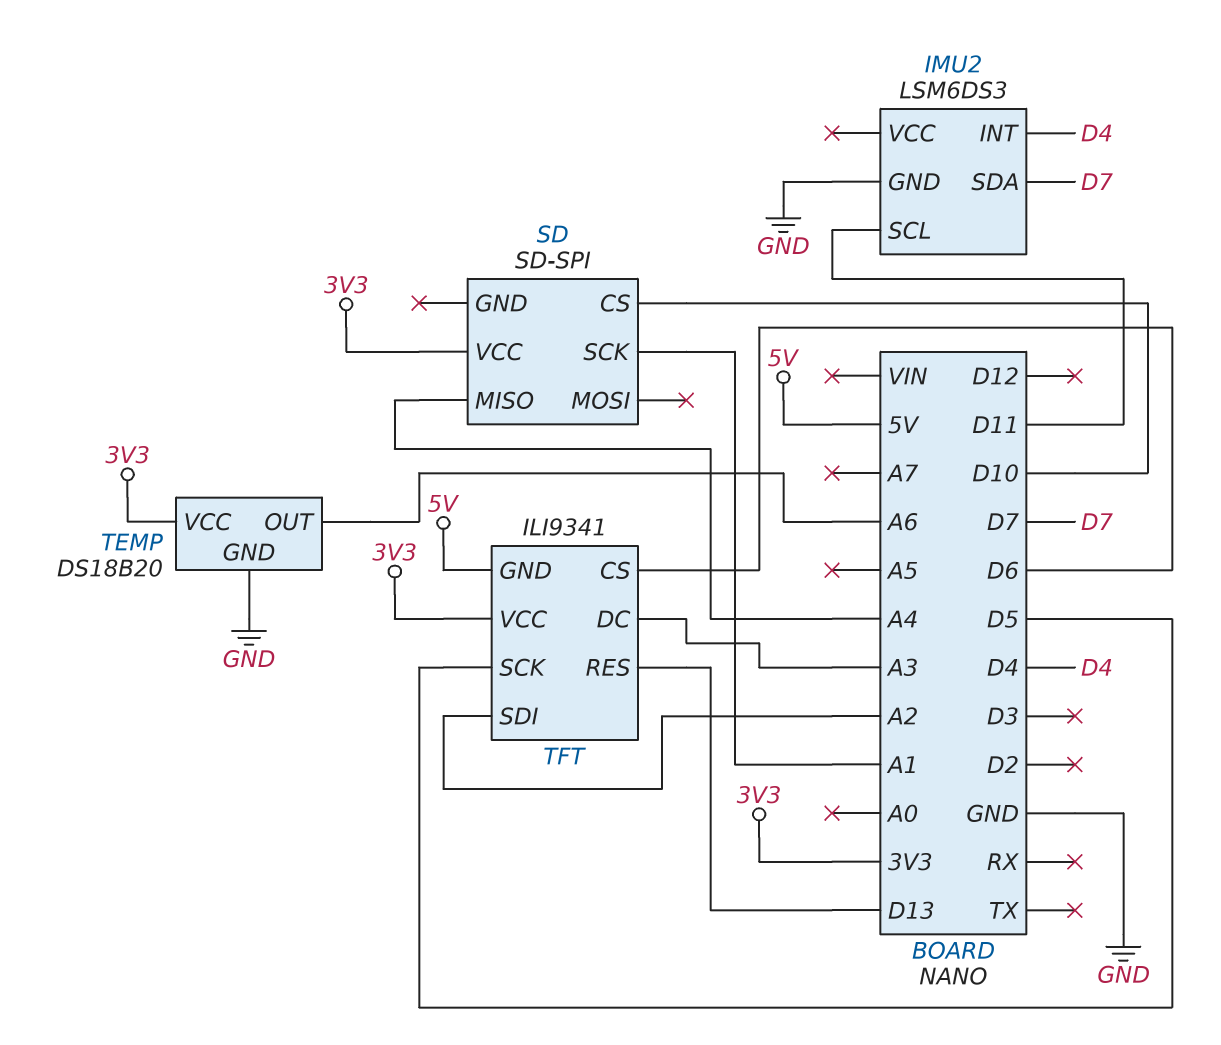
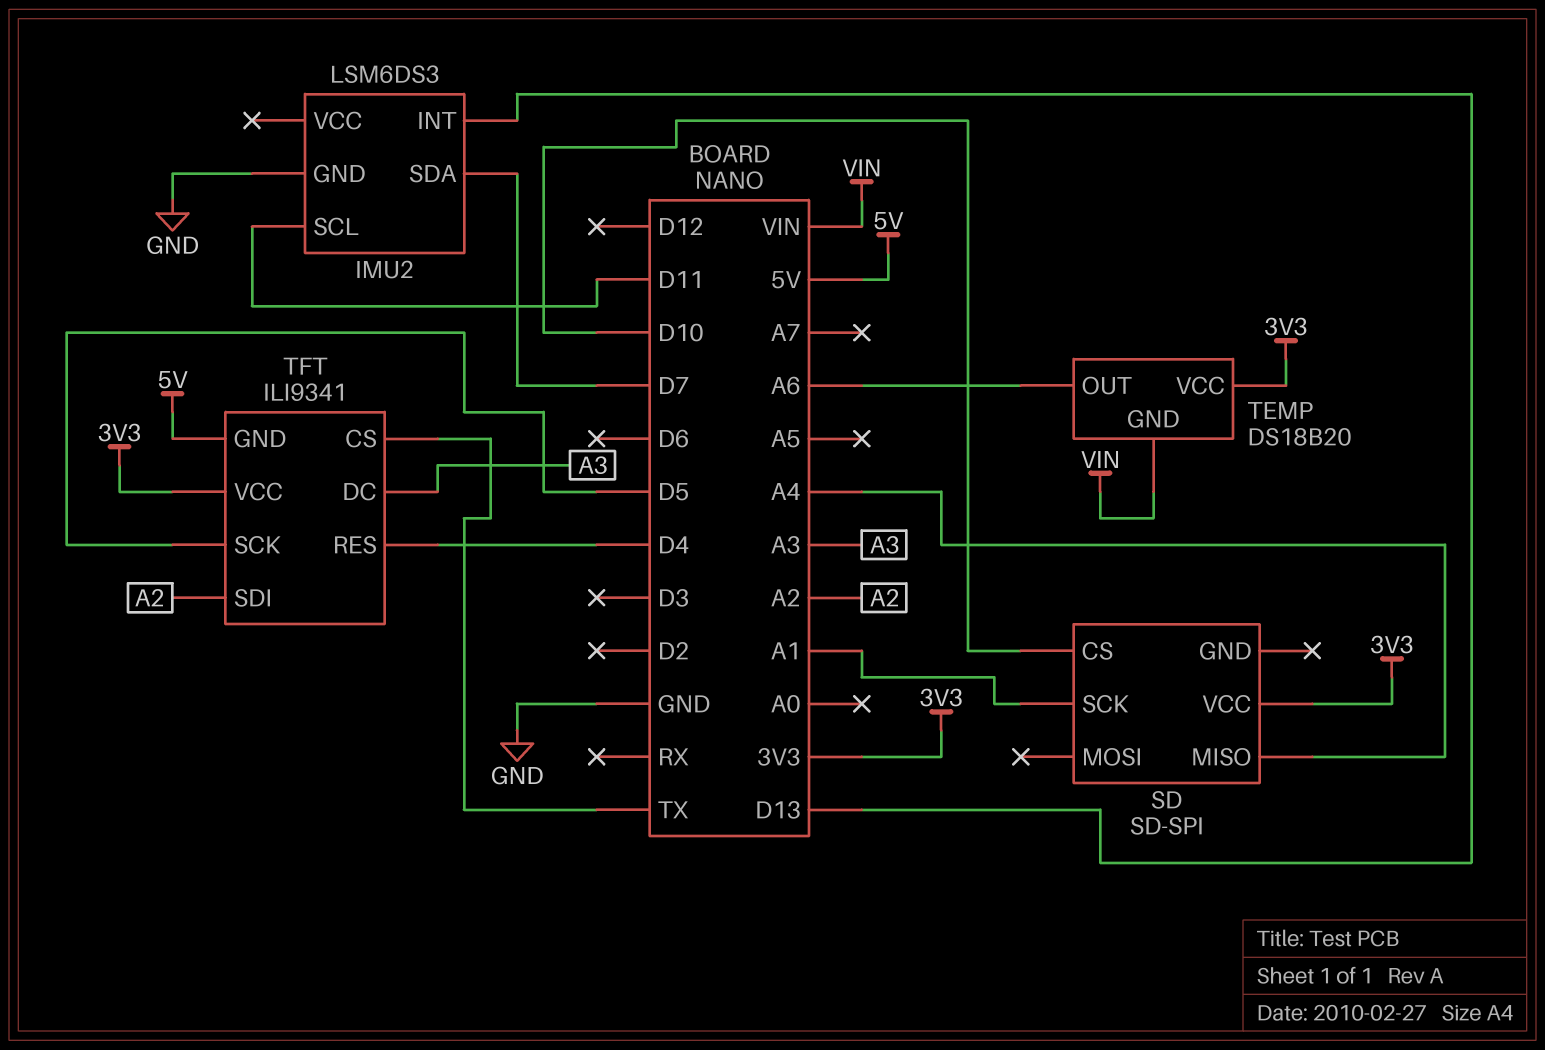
IMU2 pin INT: D4 -> D13
TEMP pin GND: GND -> VIN
TFT pin CS: D6 -> TX
TFT pin RES: D13 -> D4

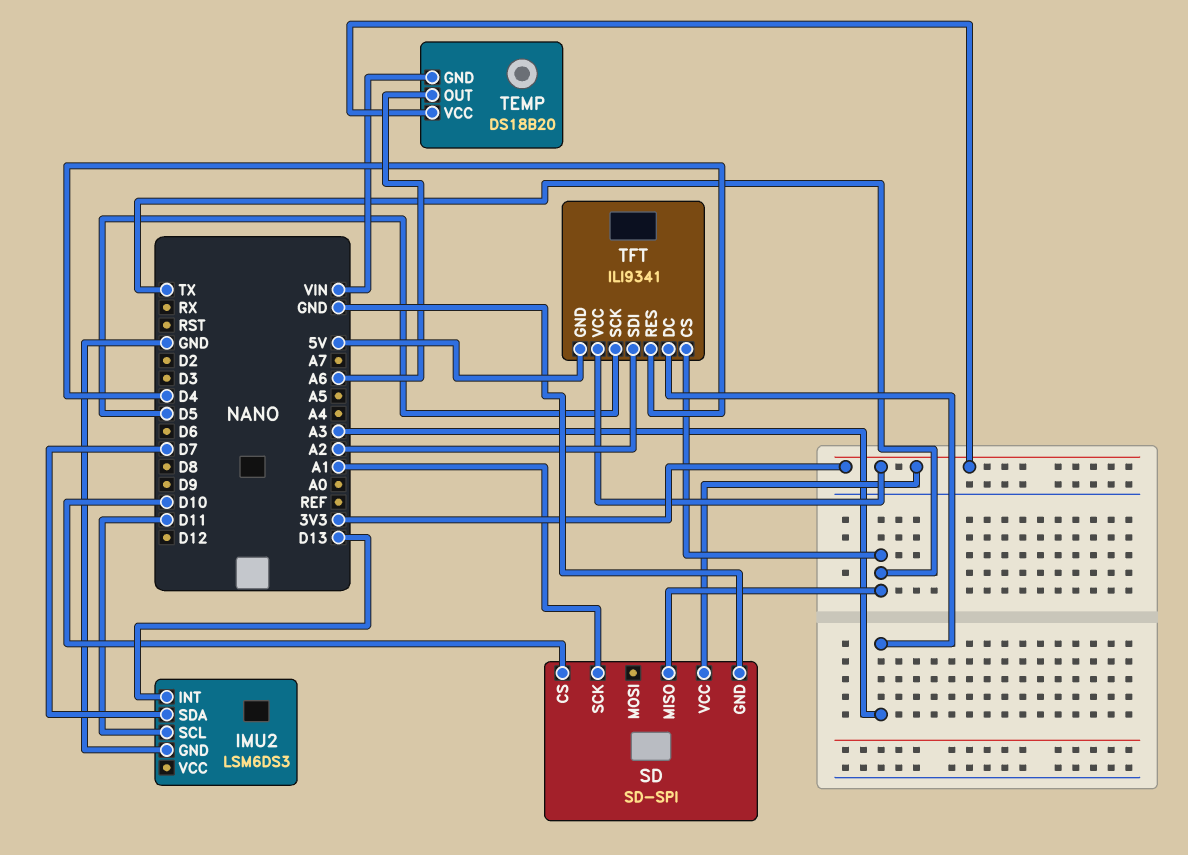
SD pin GND: none -> GND
SD pin MISO: A4 -> TX

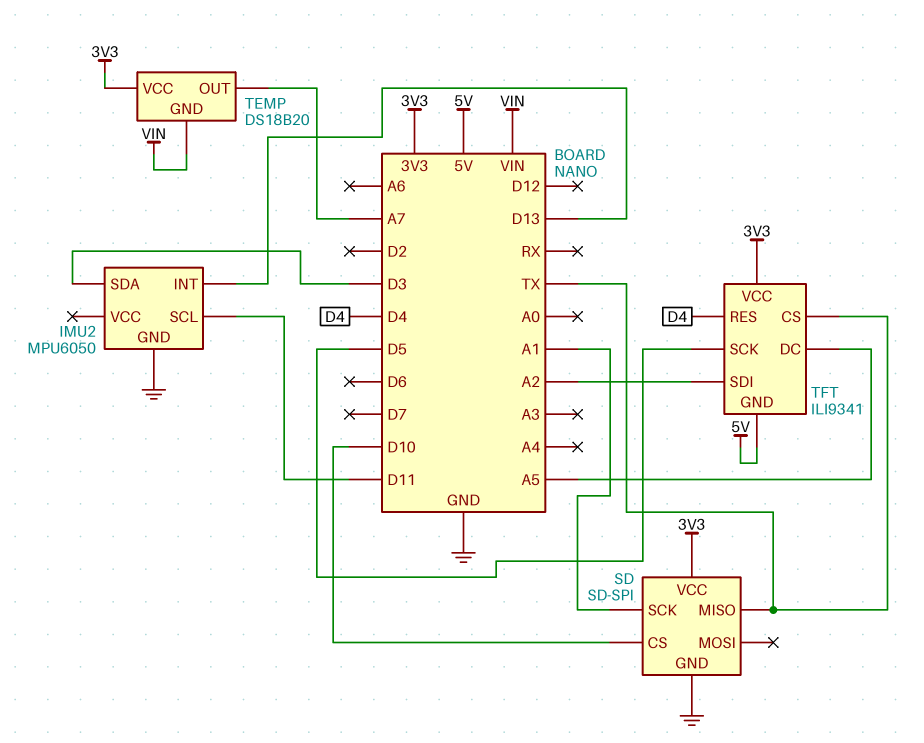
IMU2: LSM6DS3 -> MPU6050
IMU2 pin SDA: D7 -> D3
TEMP pin OUT: A6 -> A7
TFT pin DC: A3 -> A5

